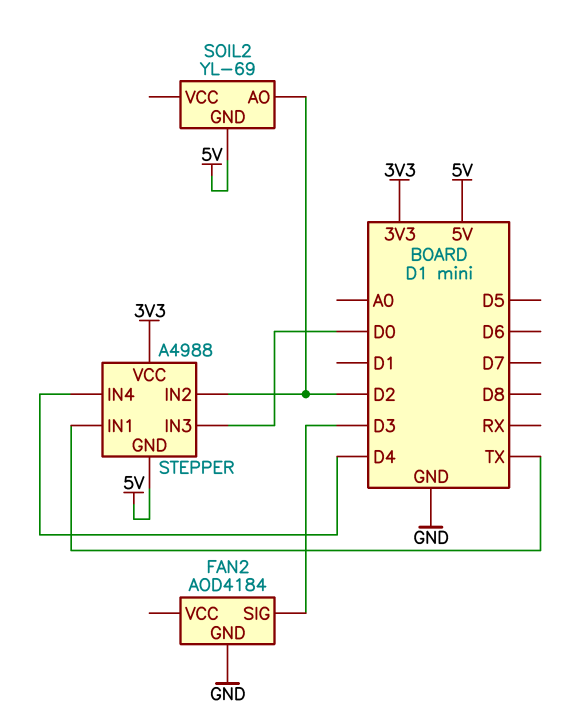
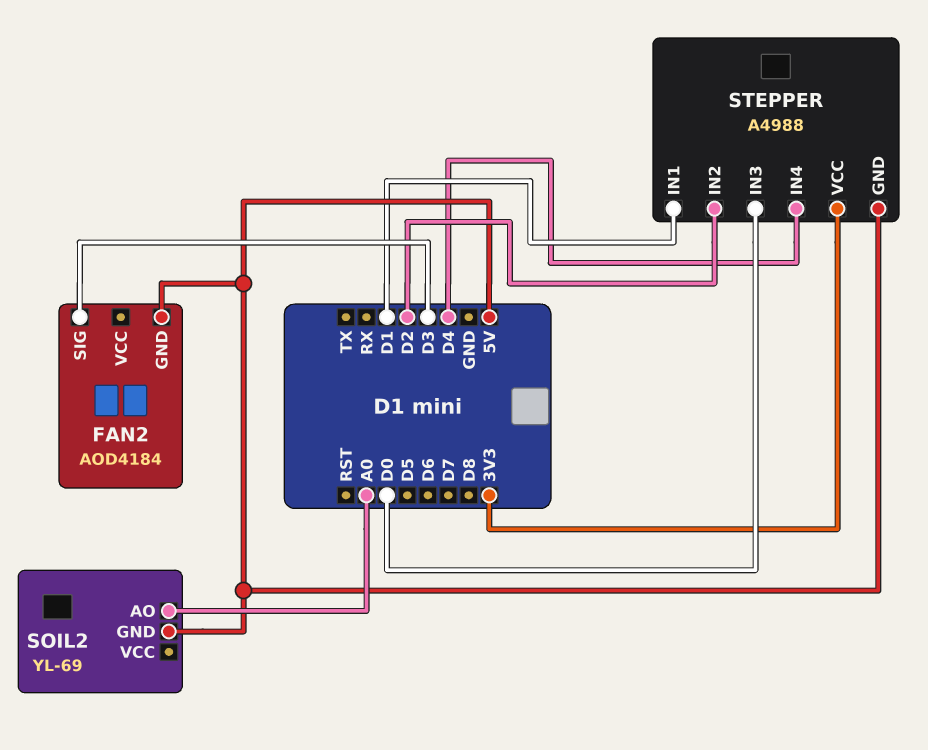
FAN2 pin GND: GND -> 5V
SOIL2 pin AO: D2 -> A0
STEPPER pin IN1: TX -> D1

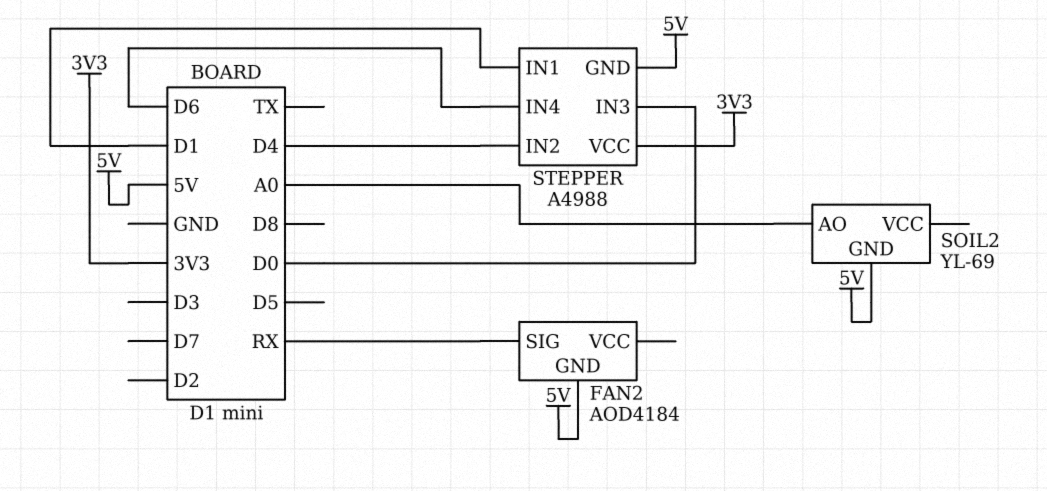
FAN2 pin SIG: D3 -> RX
STEPPER pin IN2: D2 -> D4
STEPPER pin IN4: D4 -> D6

